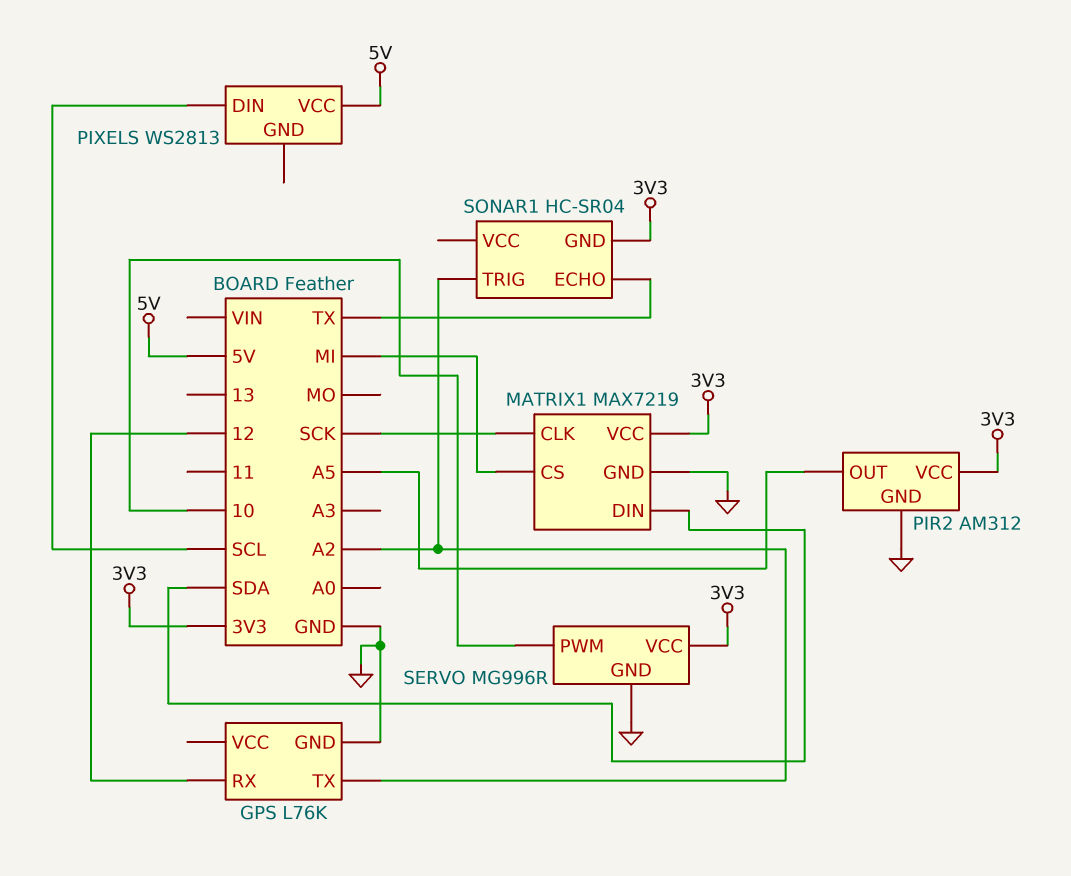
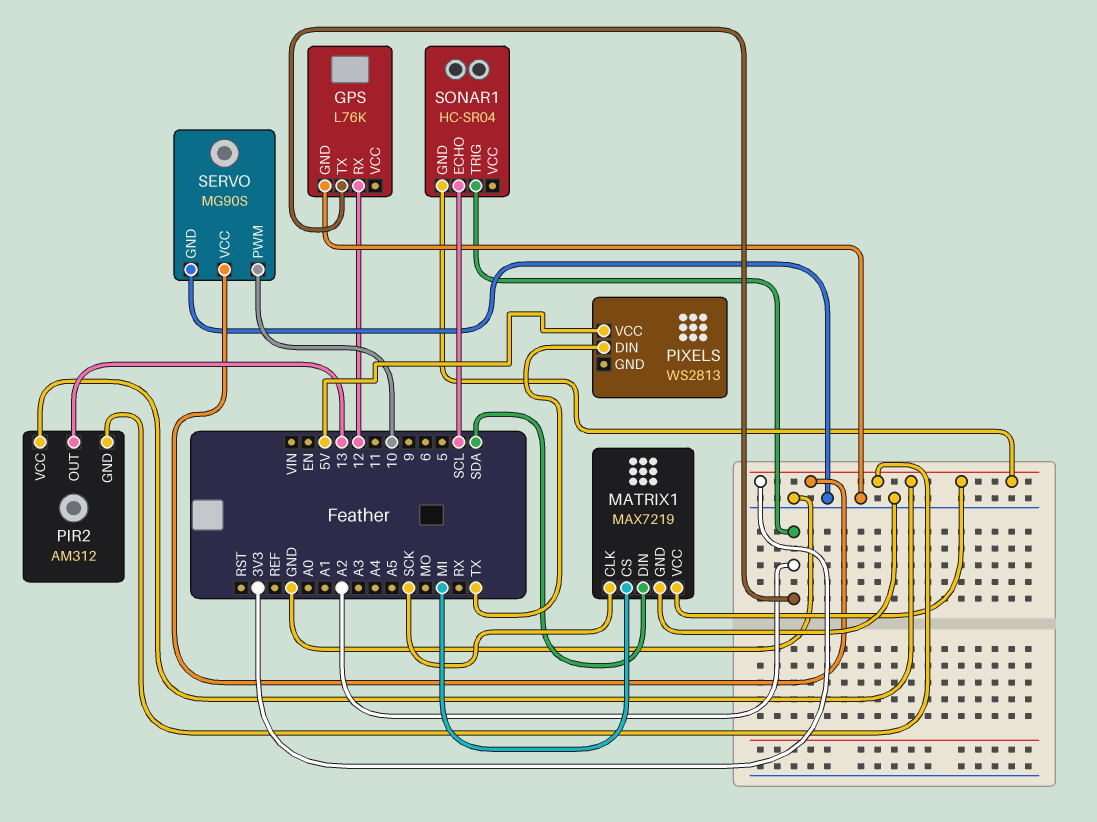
PIR2 pin GND: GND -> 3V3
PIR2 pin OUT: A5 -> 13
PIXELS pin DIN: SCL -> TX
SERVO: MG996R -> MG90S
SONAR1 pin ECHO: TX -> SCL

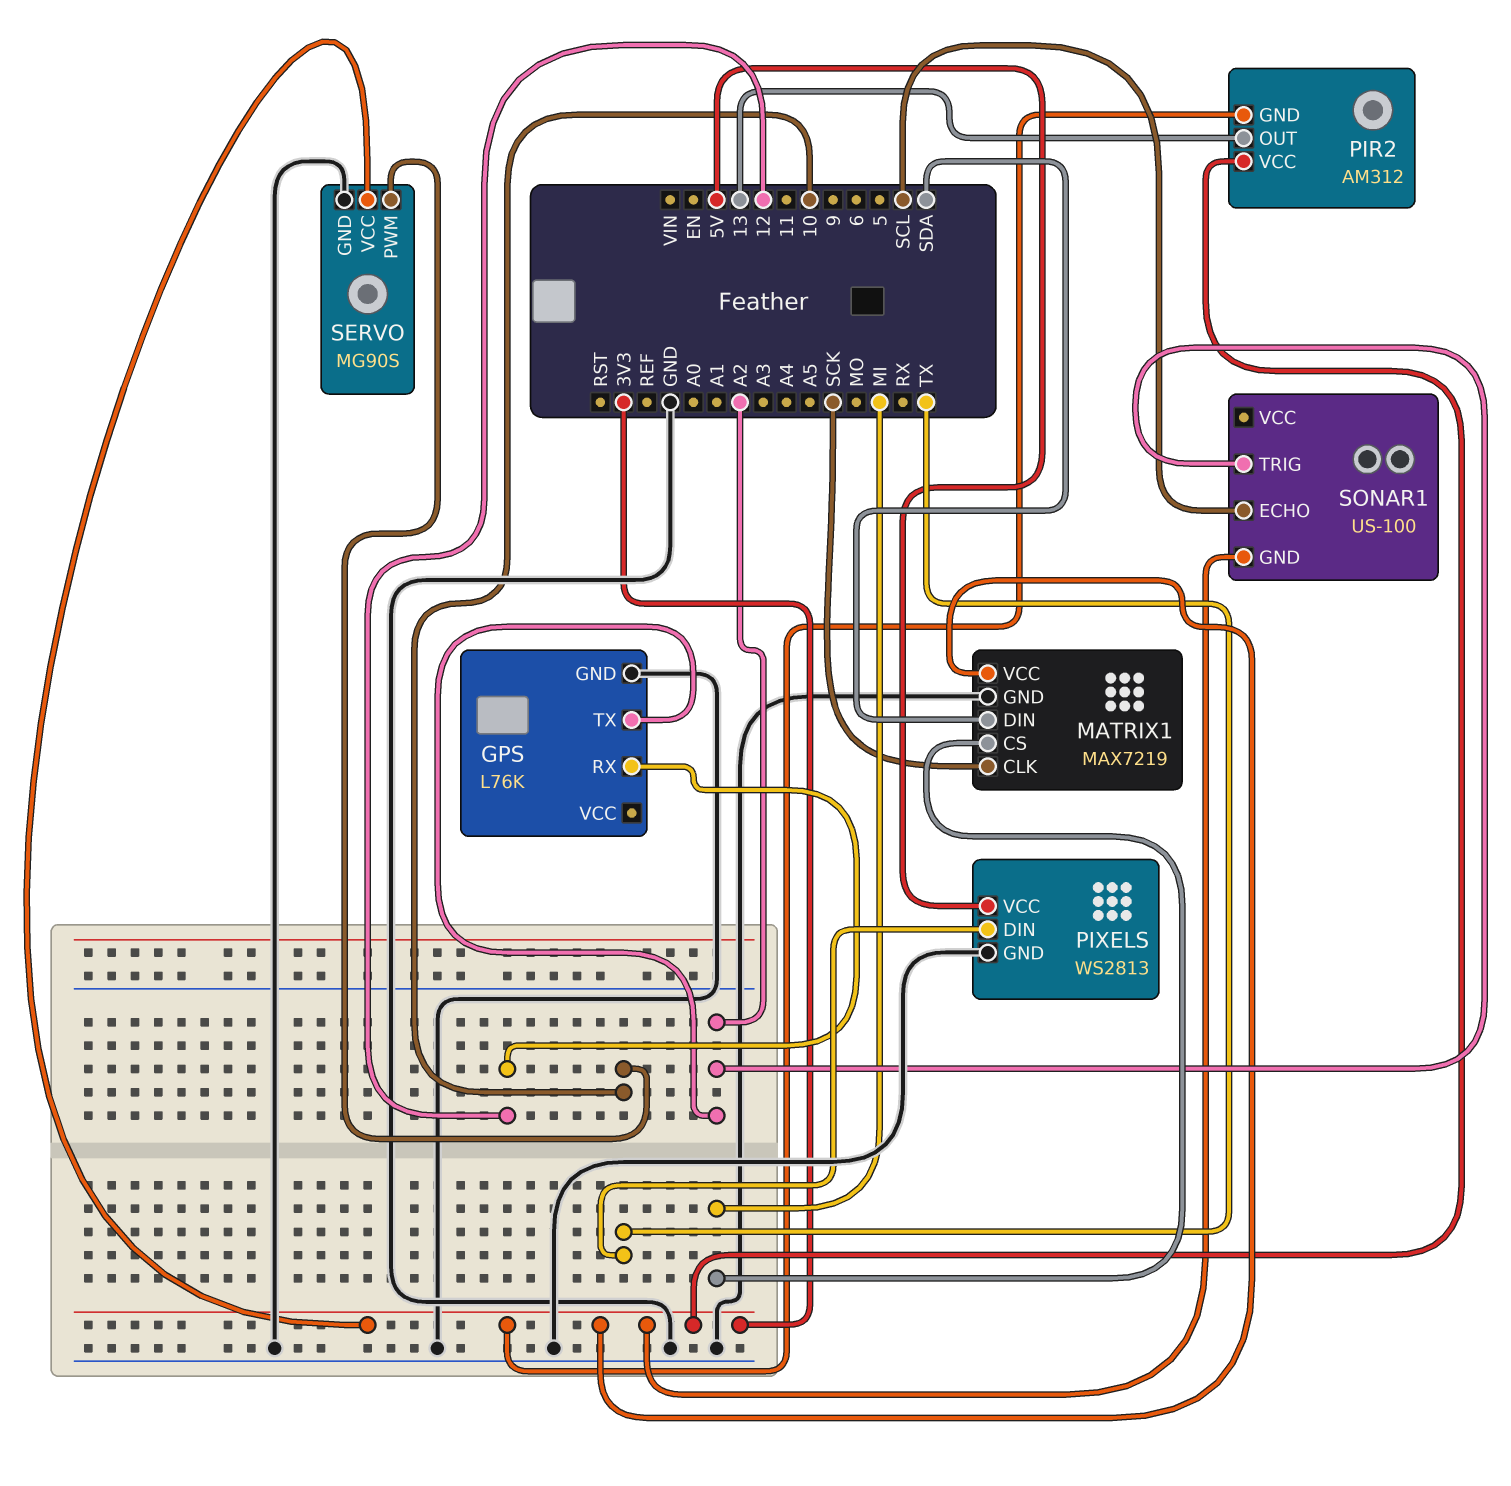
PIXELS pin GND: none -> GND
SONAR1: HC-SR04 -> US-100

